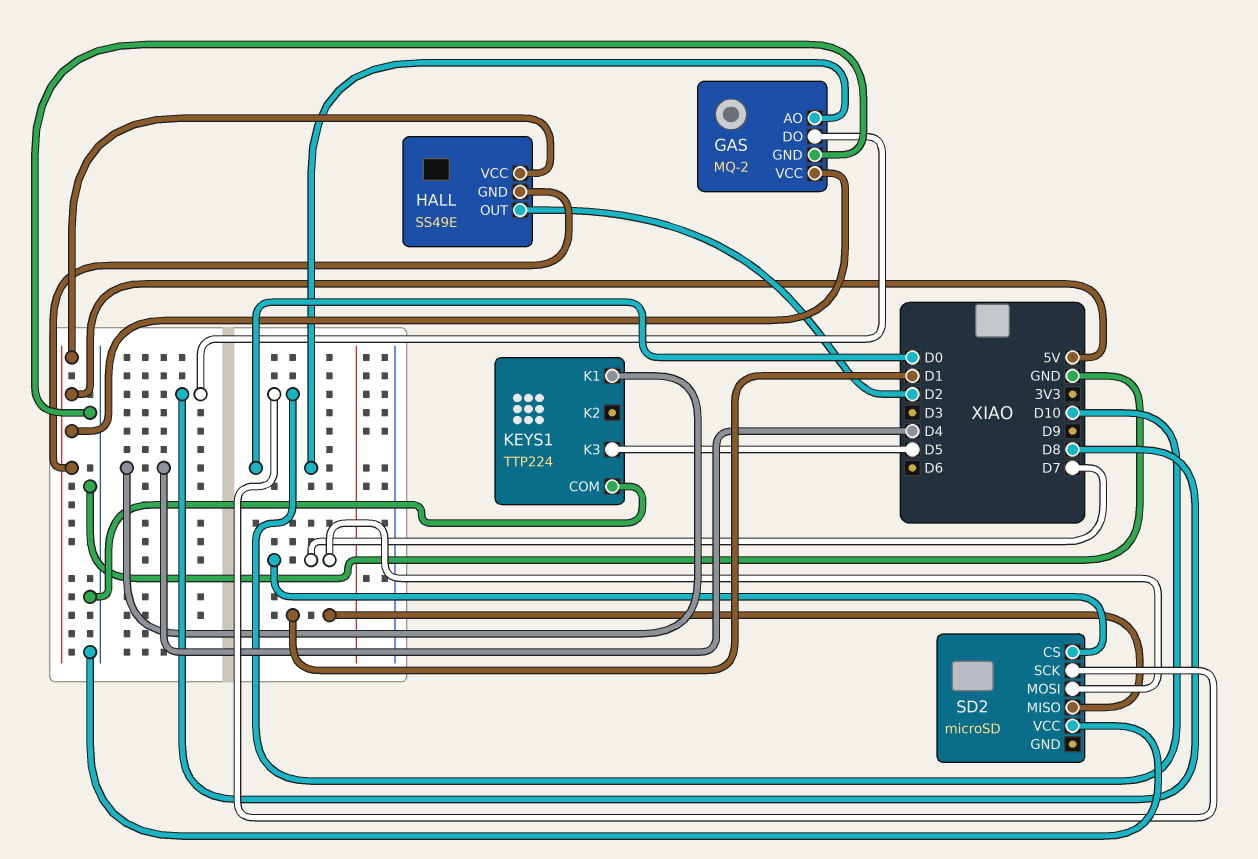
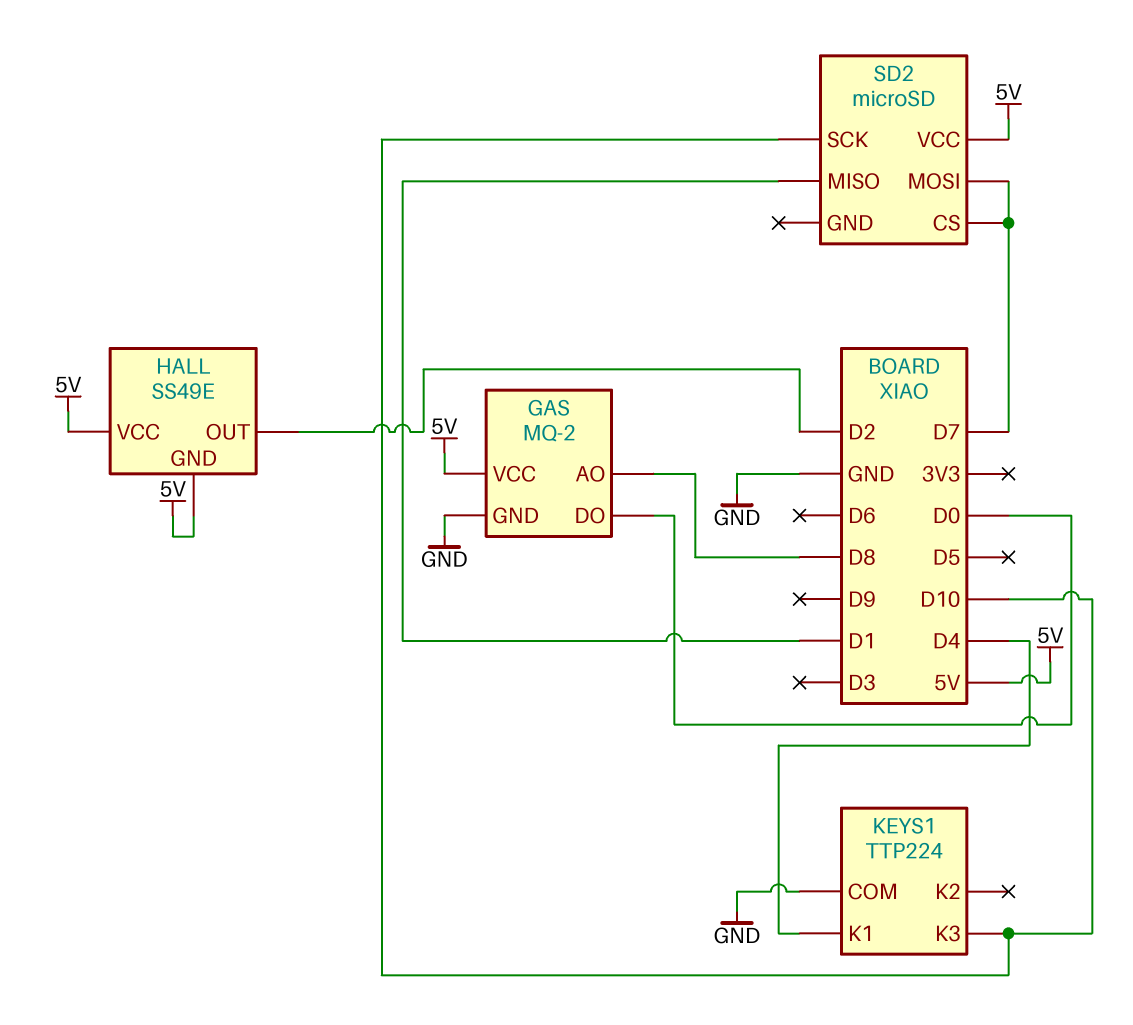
GAS pin AO: D0 -> D8
GAS pin DO: D8 -> D0
KEYS1 pin K3: D5 -> D10
SD2 pin VCC: GND -> 5V

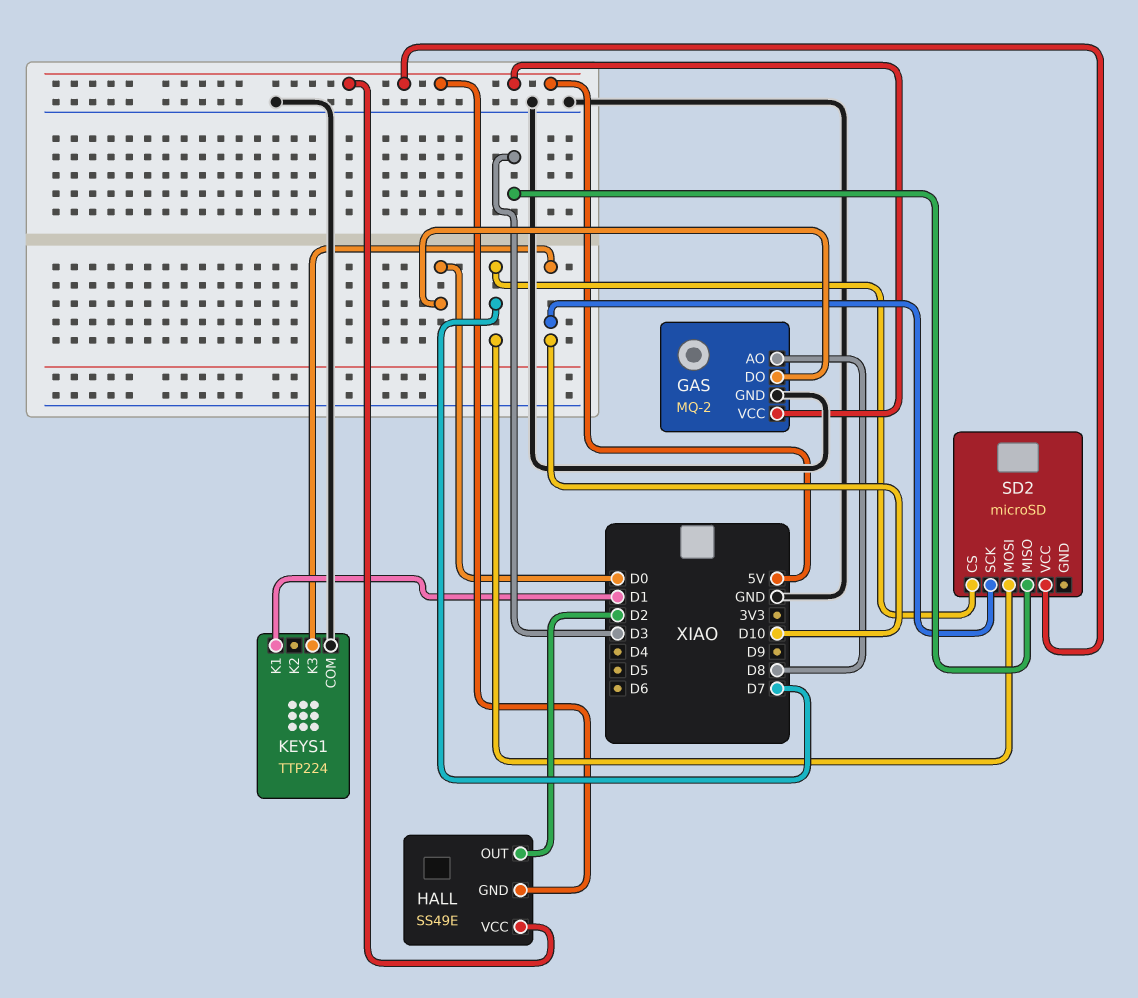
KEYS1 pin K1: D4 -> D1
SD2 pin MISO: D1 -> D3

